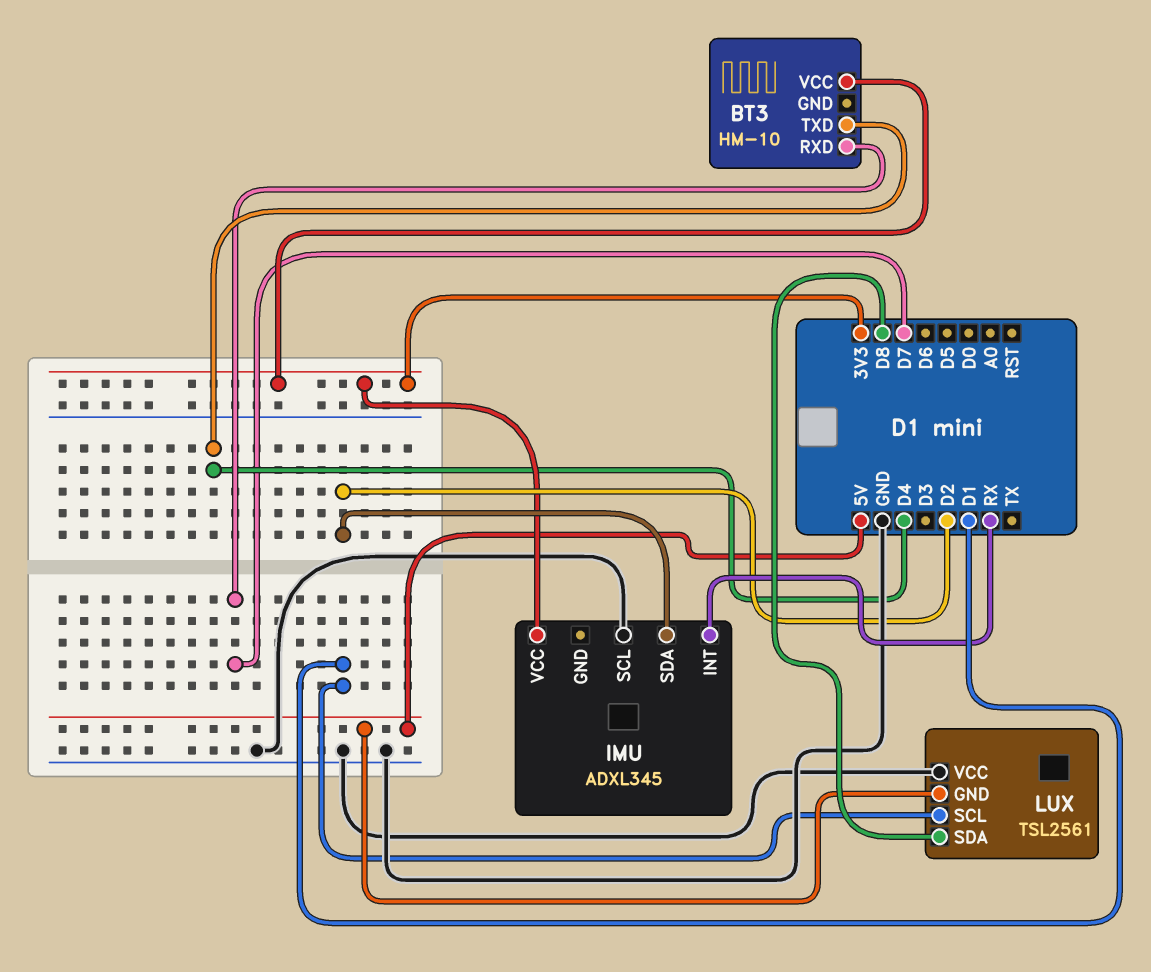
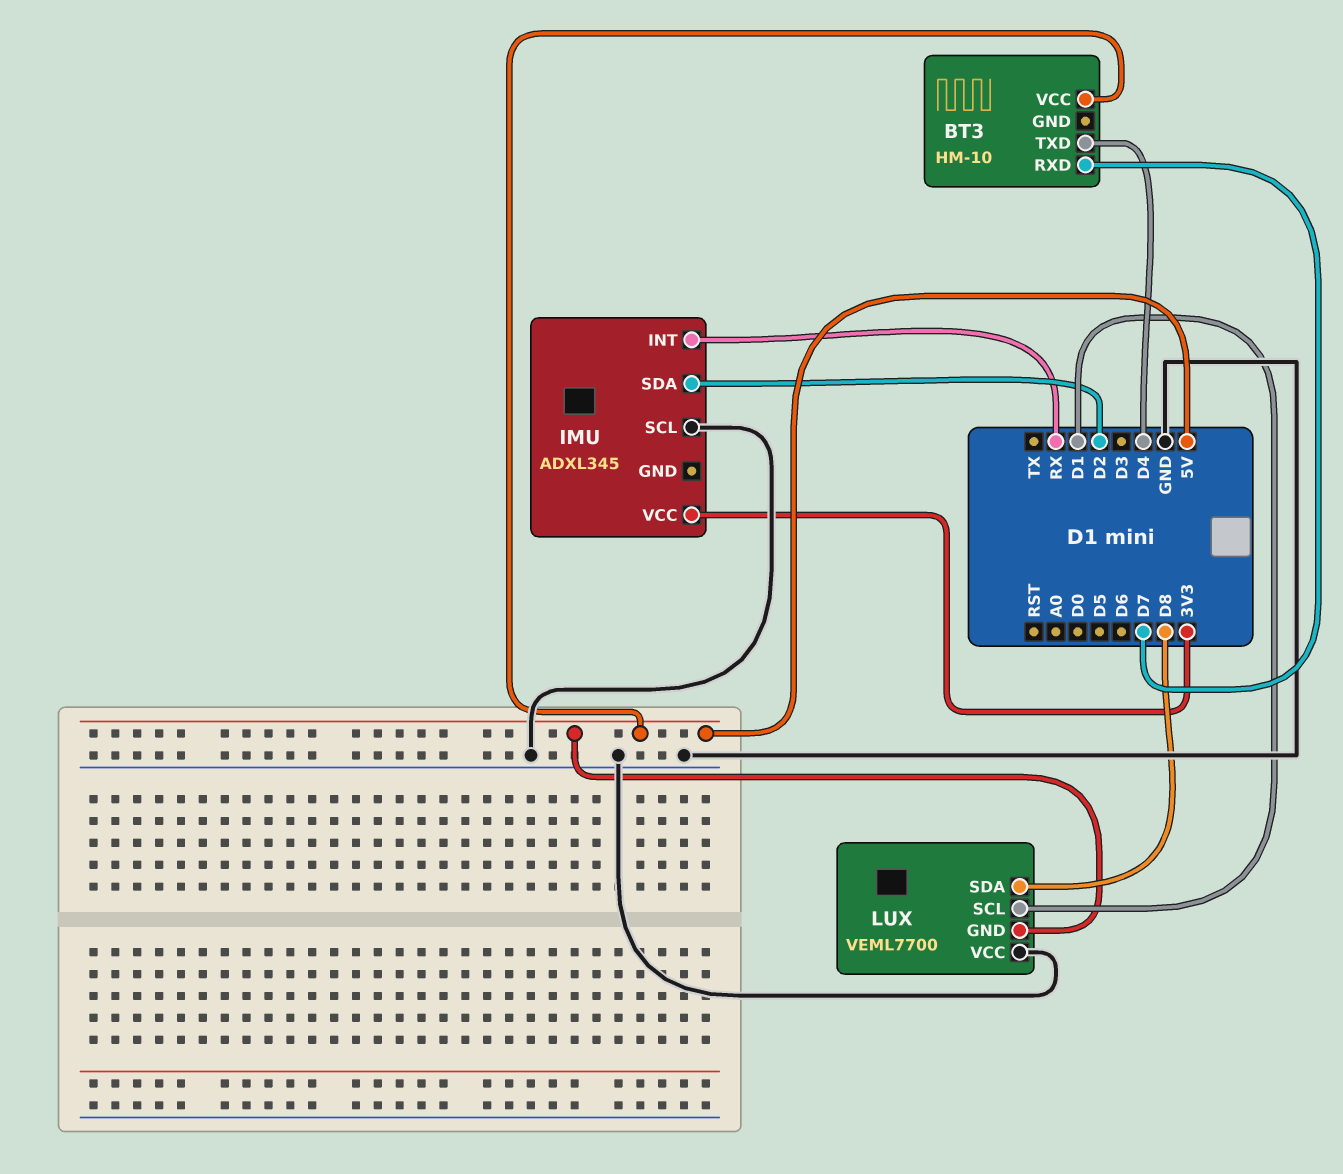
BT3 pin VCC: 3V3 -> 5V
LUX: TSL2561 -> VEML7700

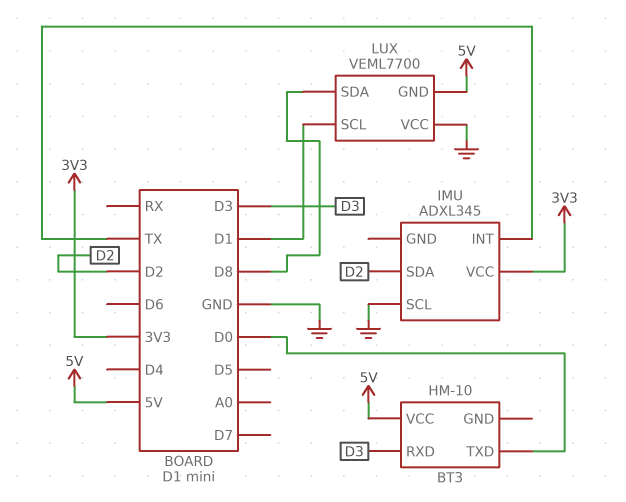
BT3 pin RXD: D7 -> D3
BT3 pin TXD: D4 -> D0
IMU pin INT: RX -> TX

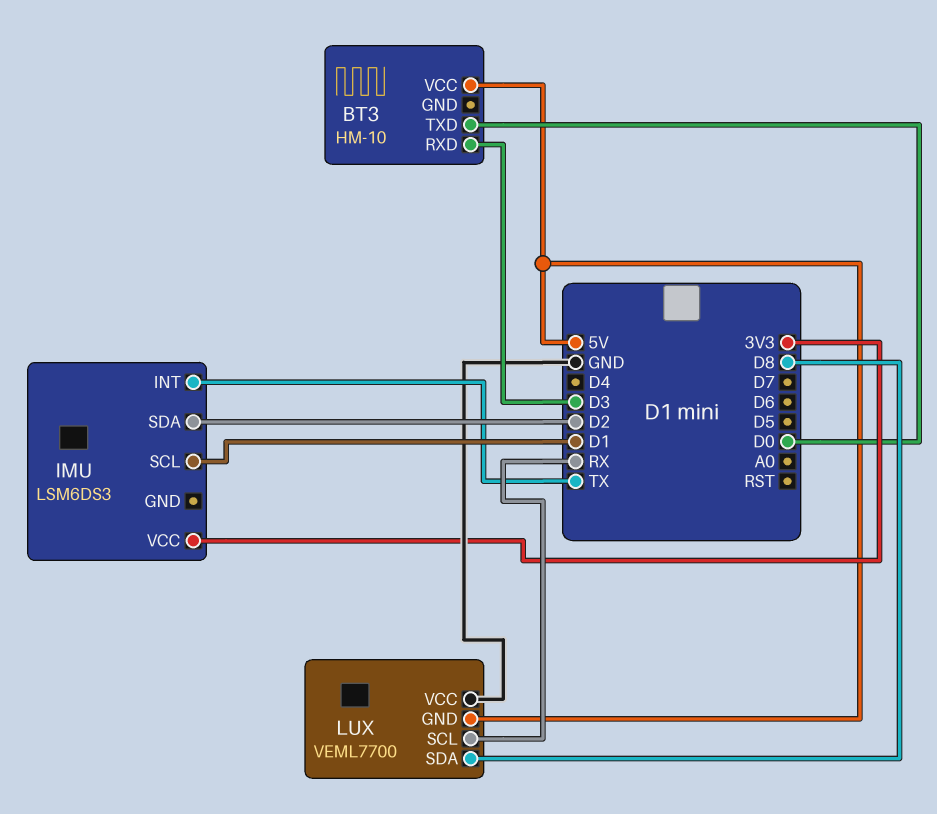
IMU: ADXL345 -> LSM6DS3
IMU pin SCL: GND -> D1
LUX pin SCL: D1 -> RX

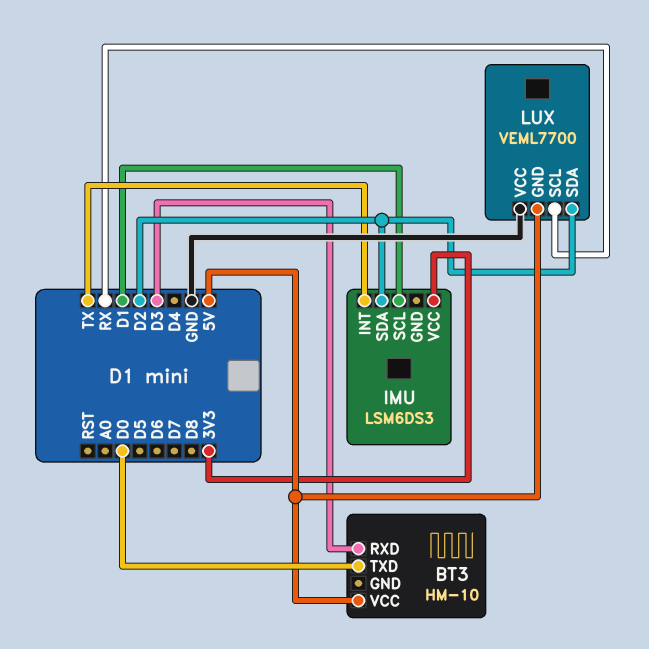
LUX pin SDA: D8 -> D2

